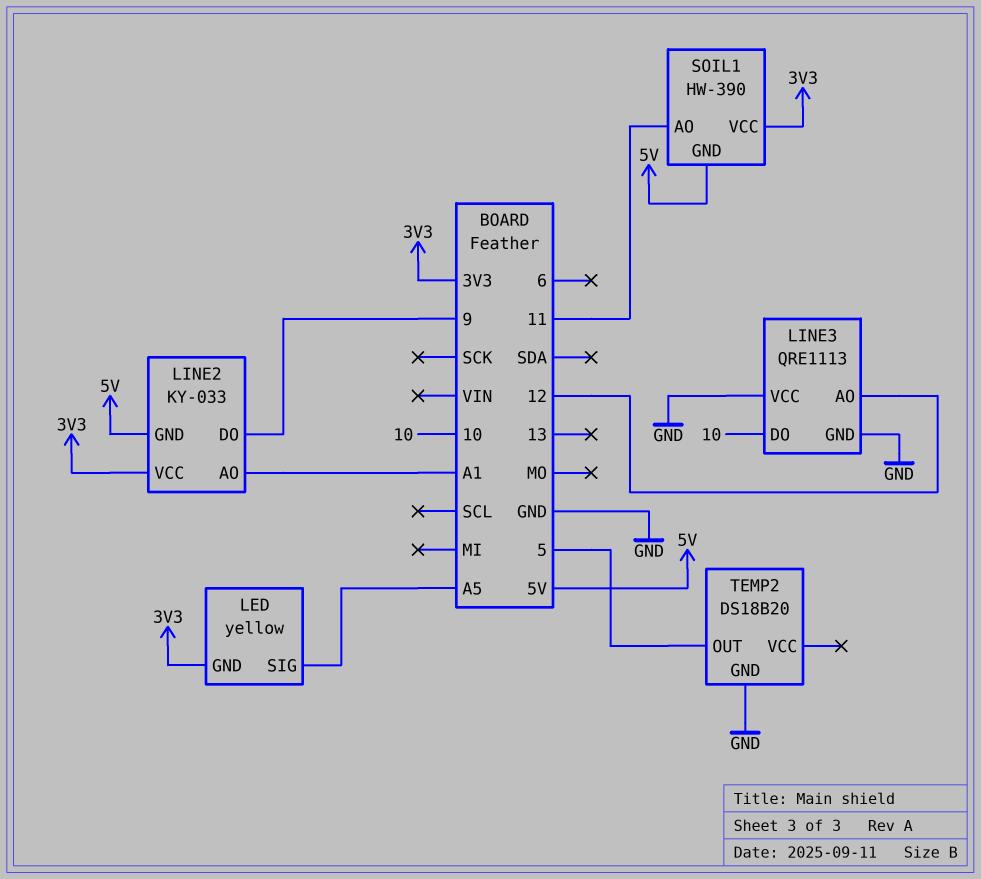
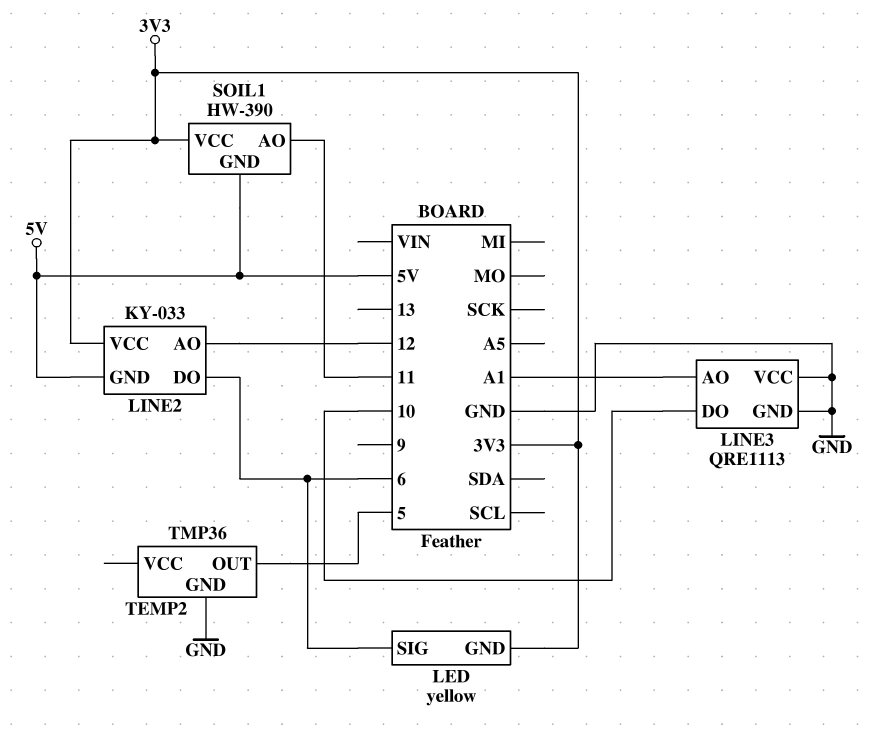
LED pin SIG: A5 -> 6
LINE2 pin AO: A1 -> 12
LINE2 pin DO: 9 -> 6
LINE3 pin AO: 12 -> A1
TEMP2: DS18B20 -> TMP36

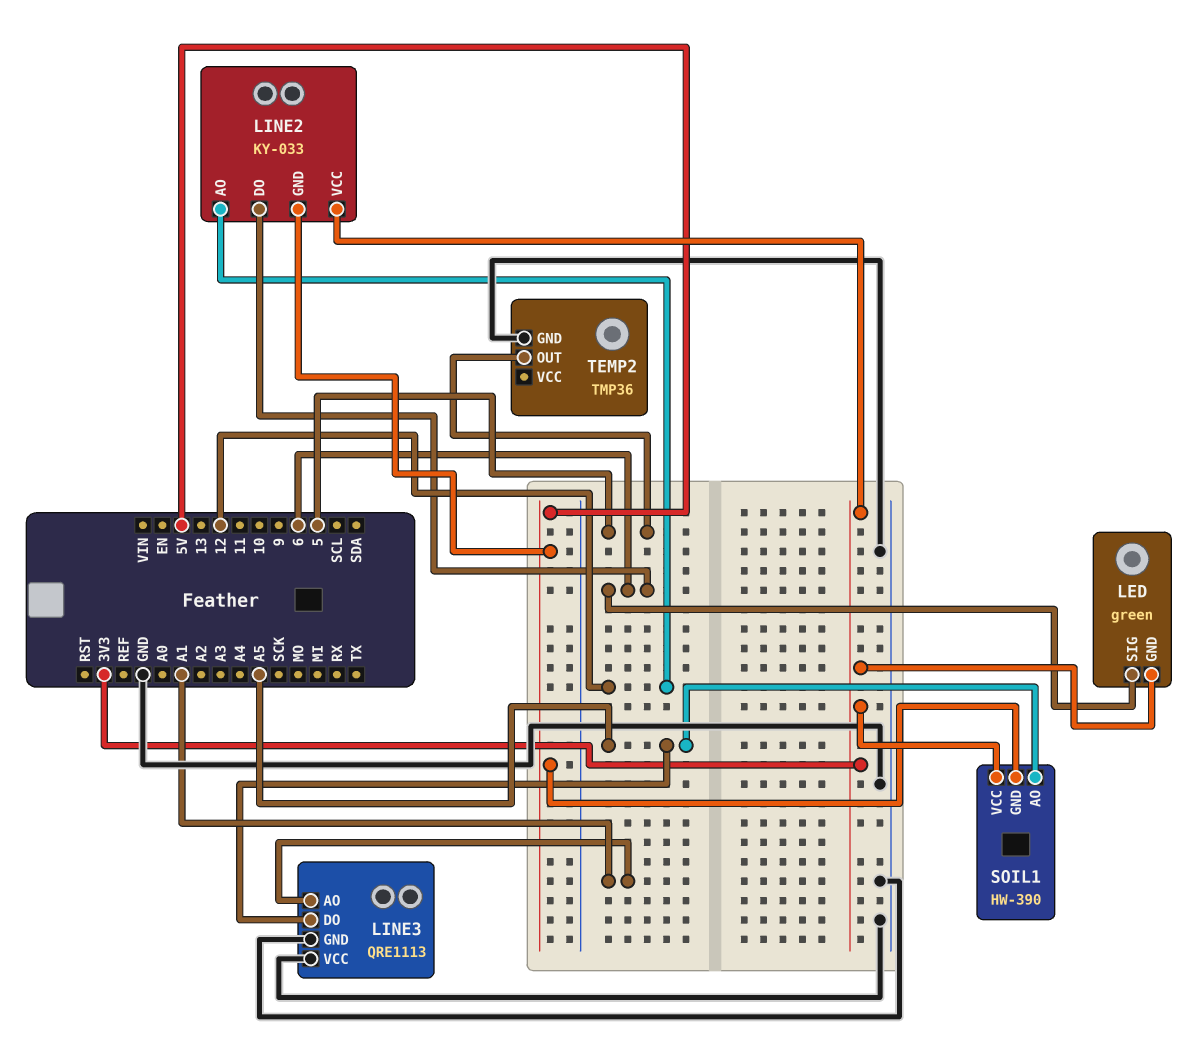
LED: yellow -> green
LINE3 pin DO: 10 -> A5
SOIL1 pin AO: 11 -> A5

